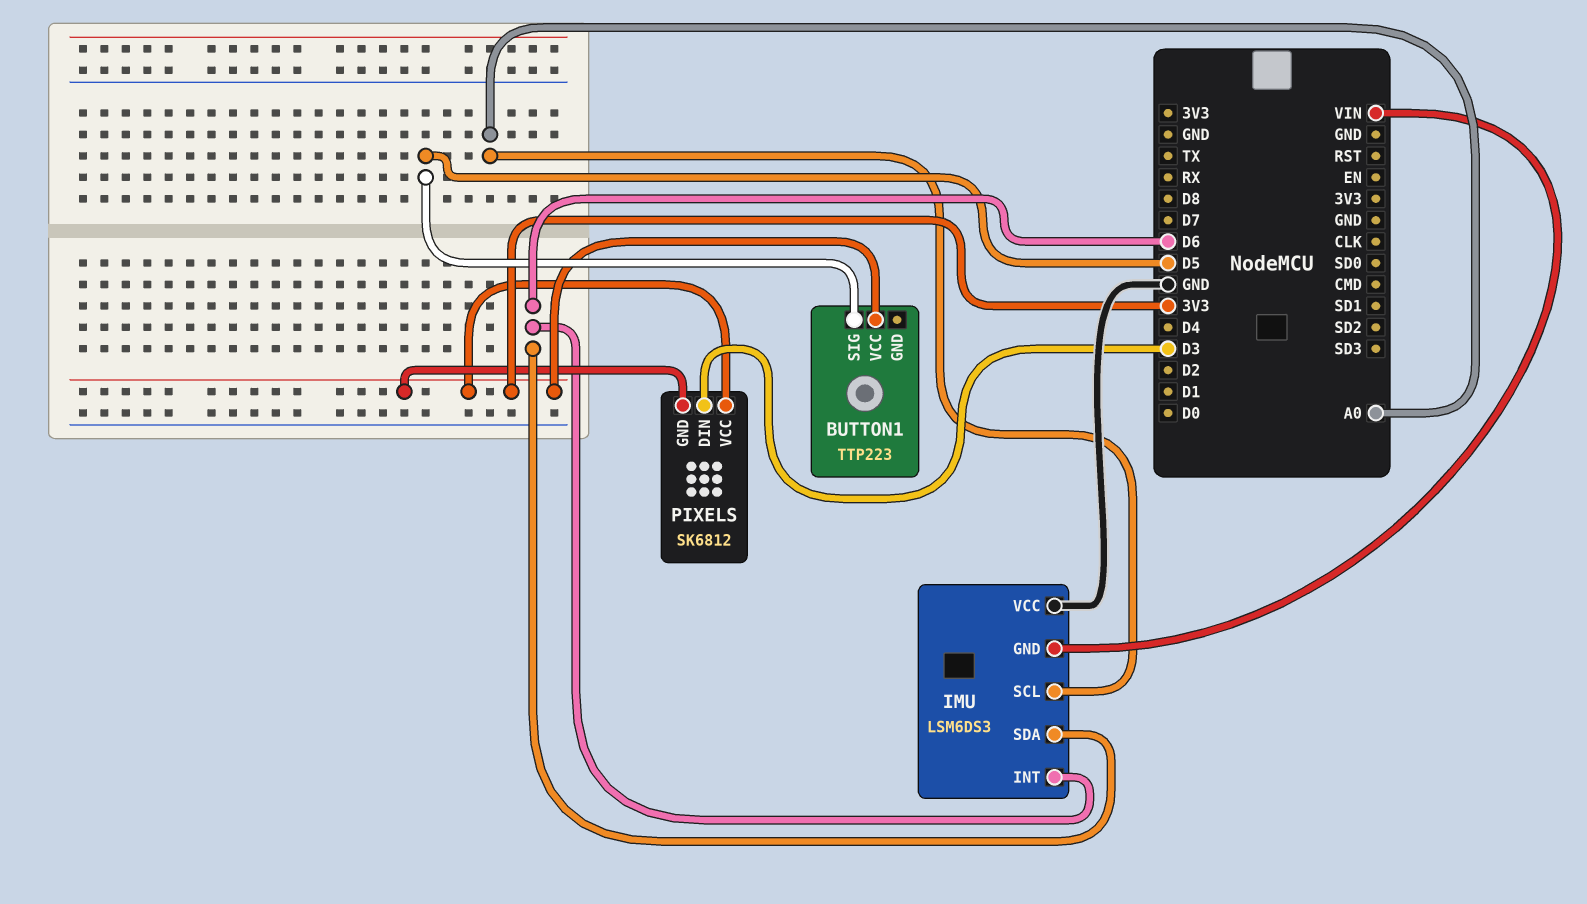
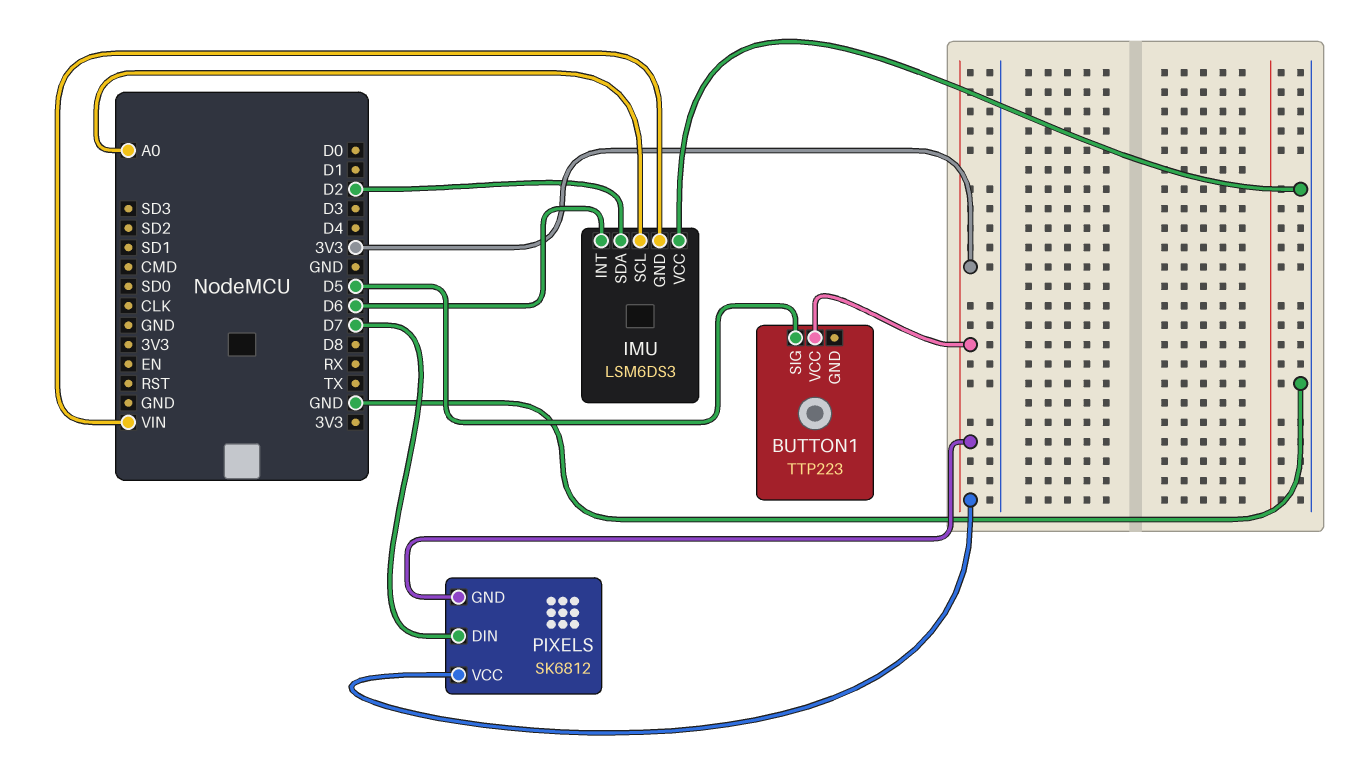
IMU pin SDA: D6 -> D2
PIXELS pin DIN: D3 -> D7

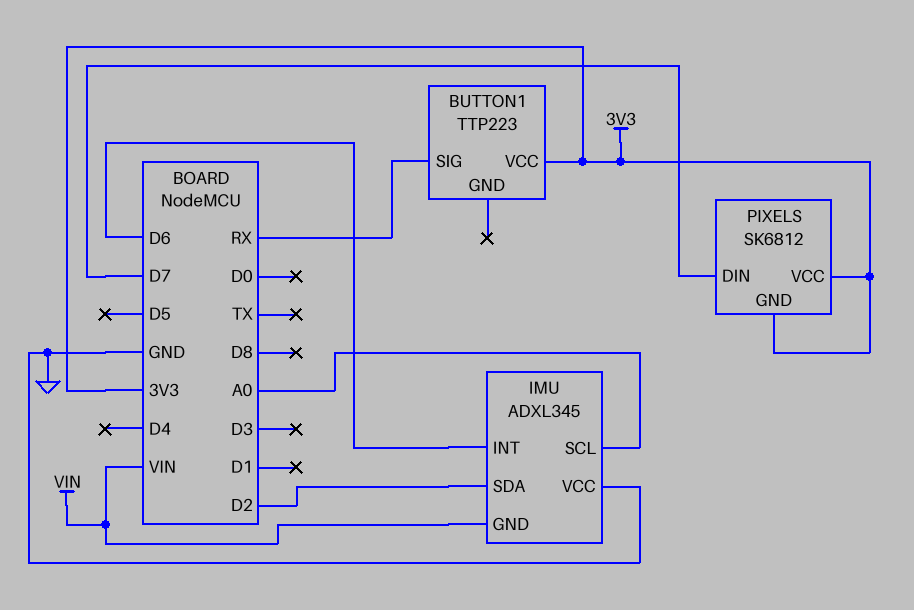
BUTTON1 pin SIG: D5 -> RX
IMU: LSM6DS3 -> ADXL345

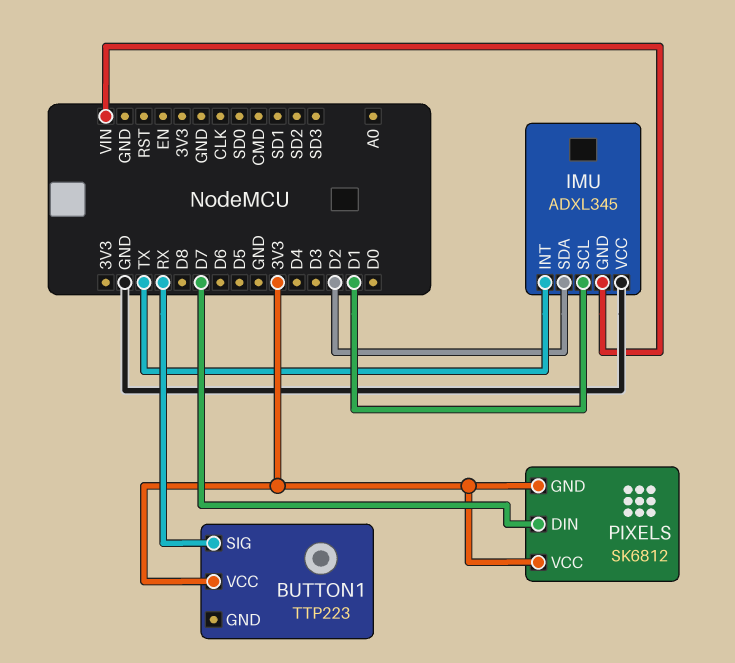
IMU pin INT: D6 -> TX
IMU pin SCL: A0 -> D1

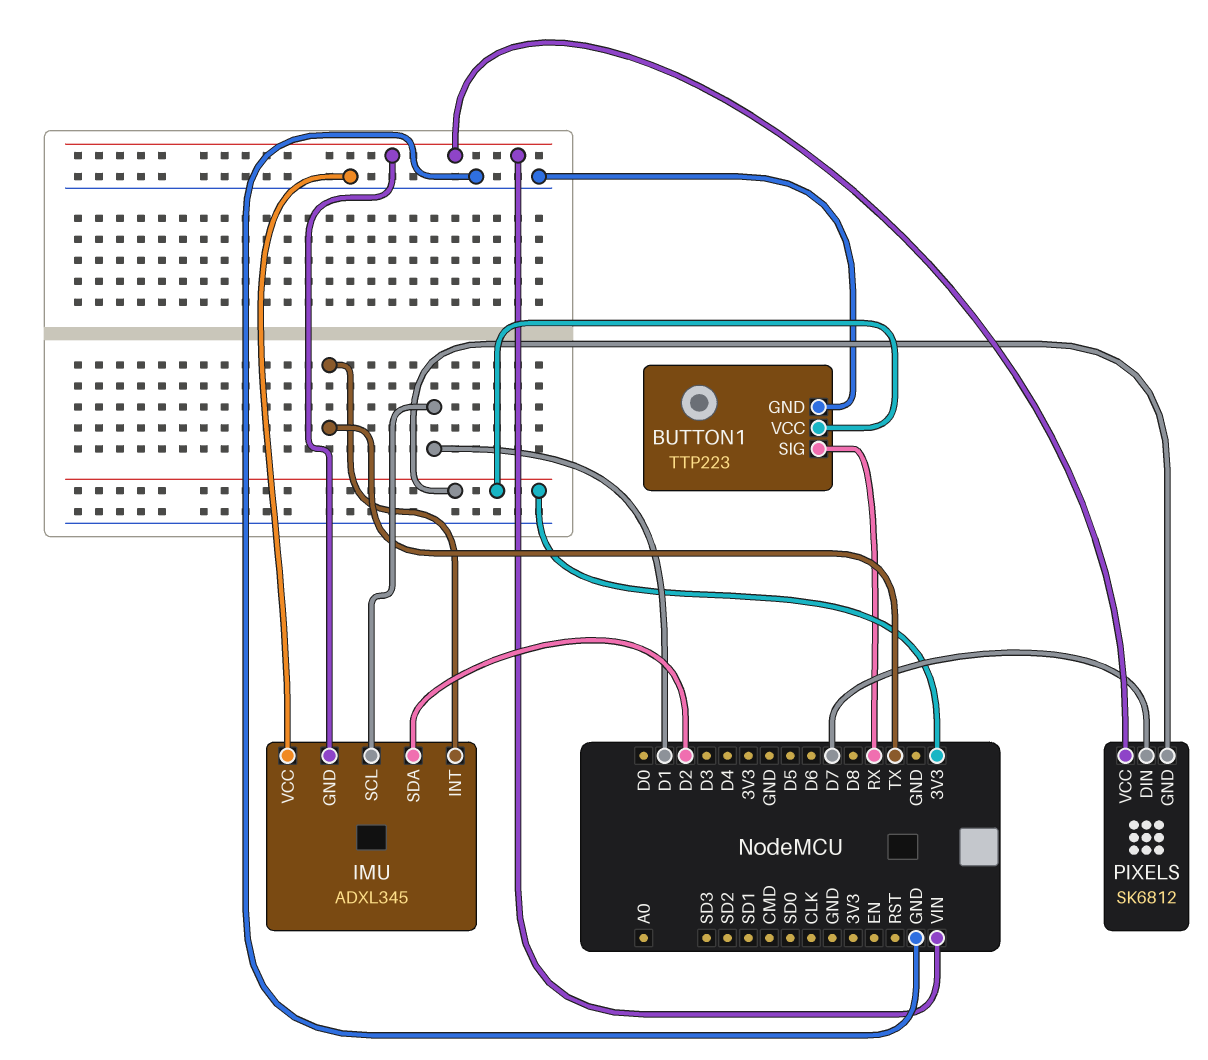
BUTTON1 pin GND: none -> GND
PIXELS pin VCC: 3V3 -> VIN

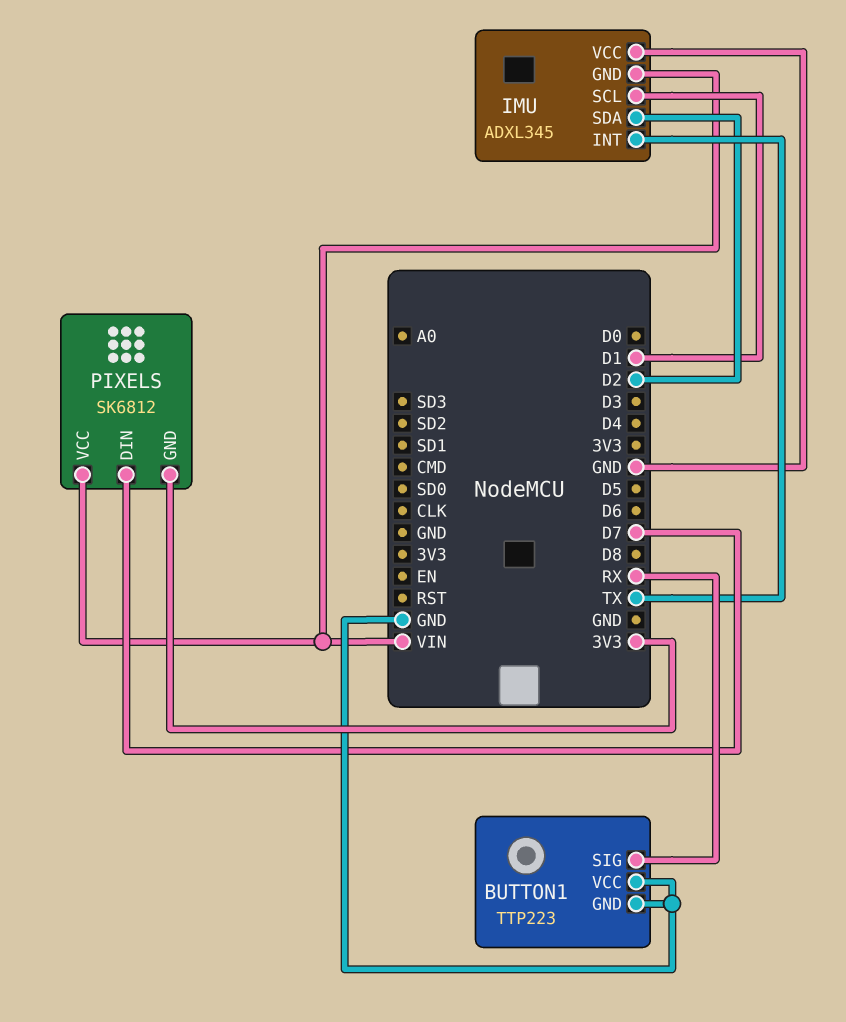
BUTTON1 pin VCC: 3V3 -> GND

